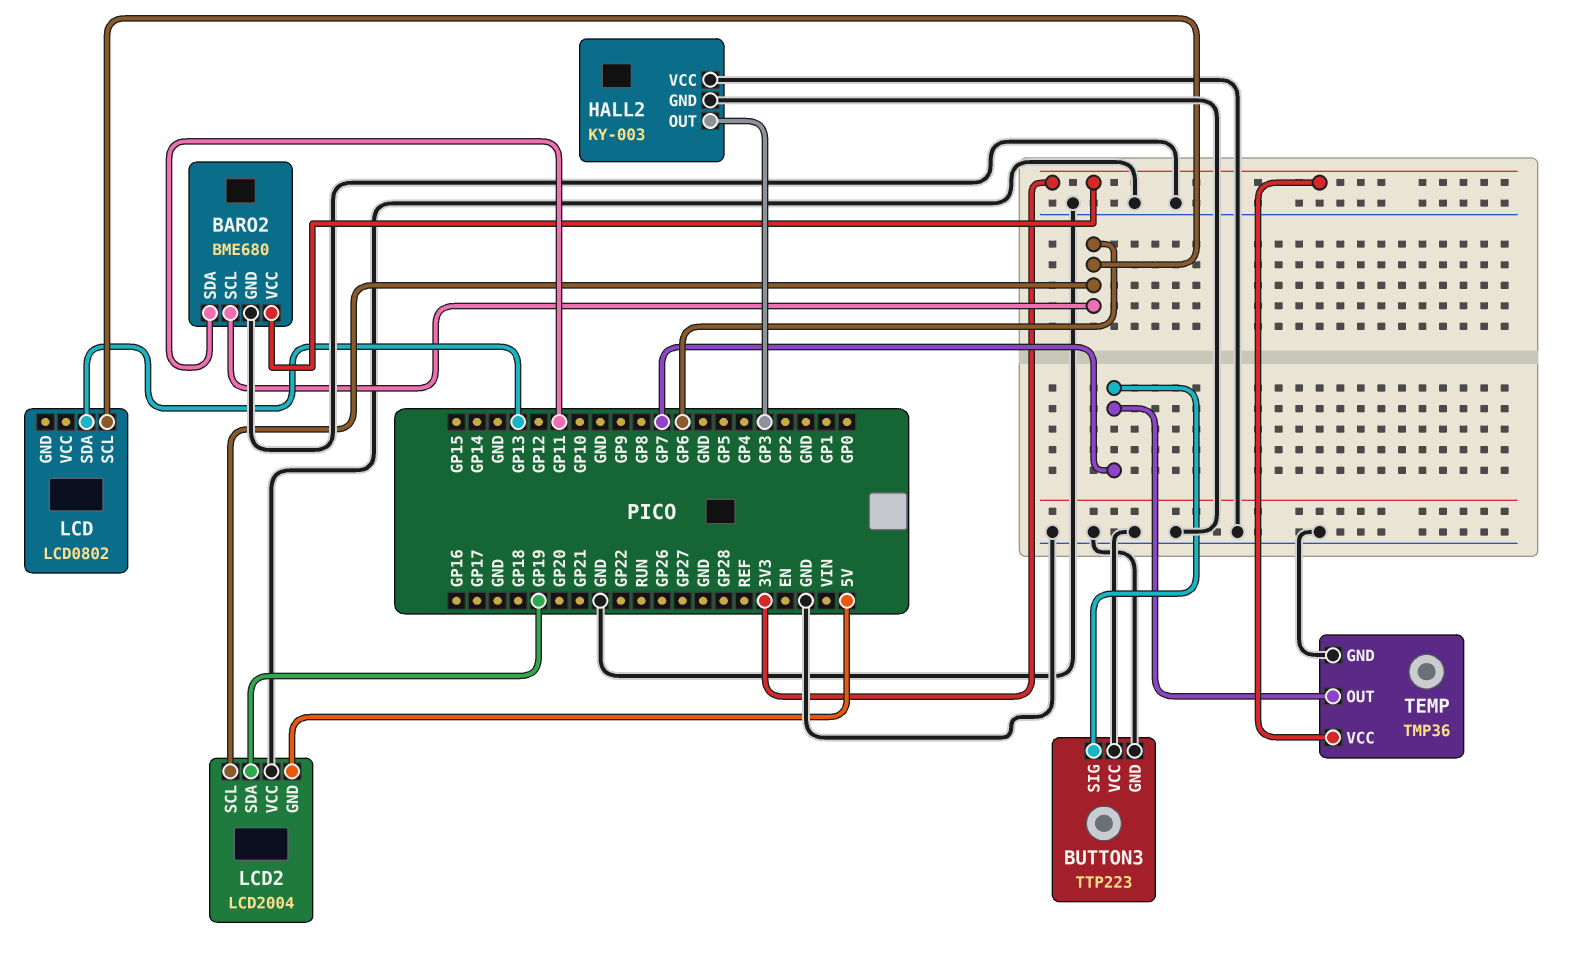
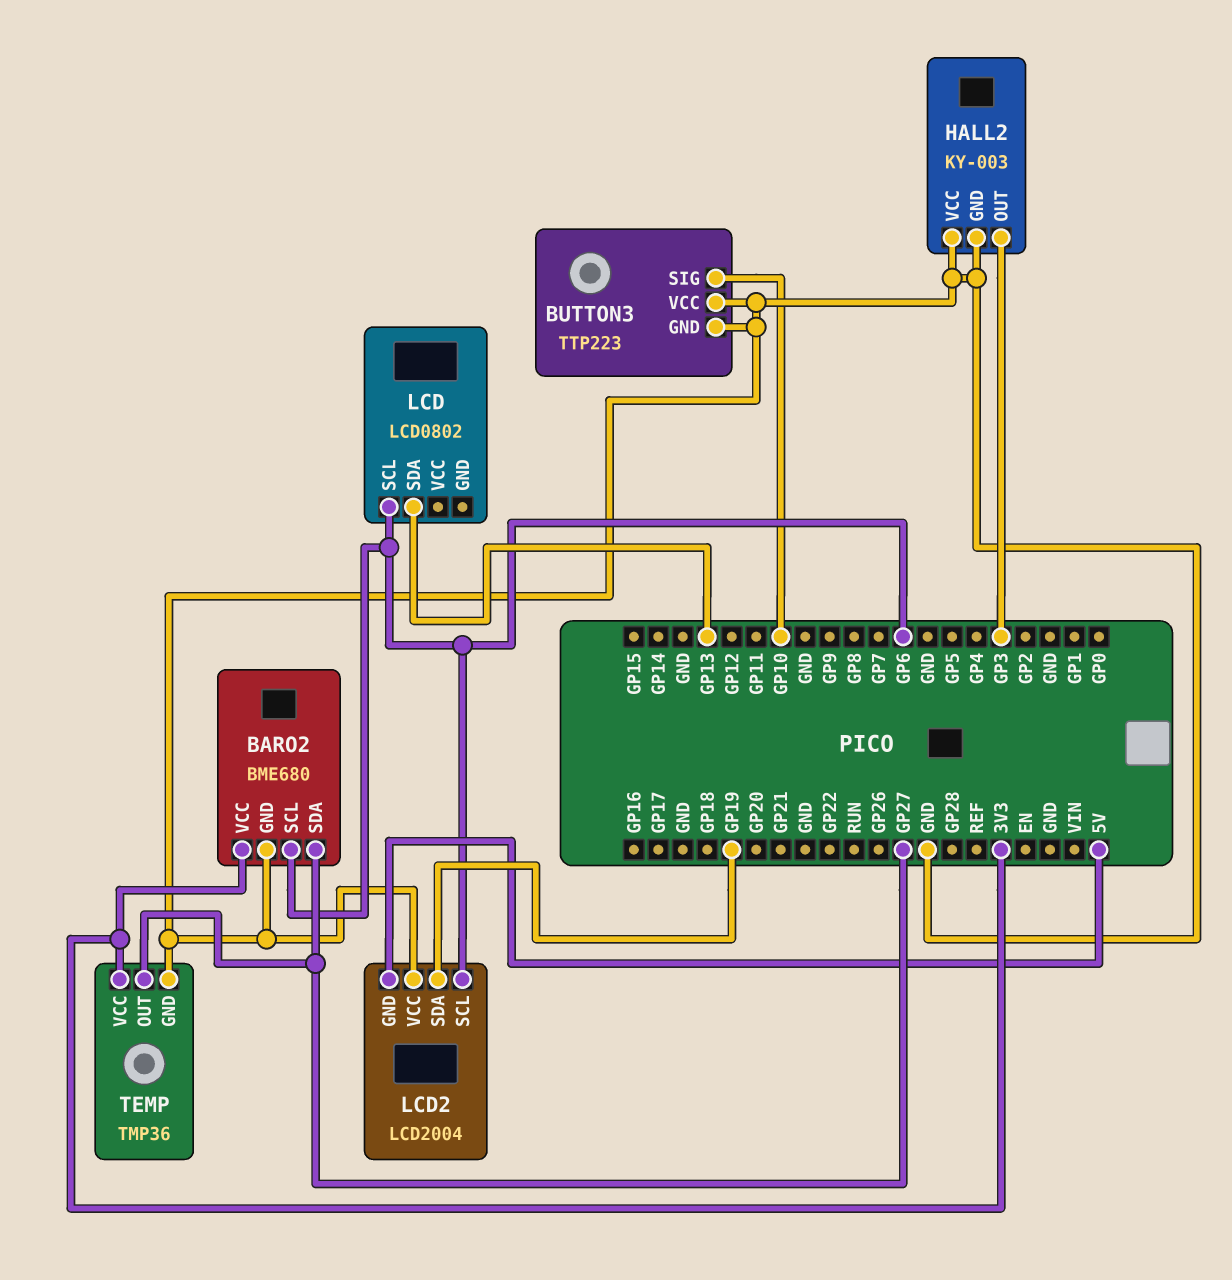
BARO2 pin SDA: GP11 -> GP27
BUTTON3 pin SIG: GP7 -> GP10
TEMP pin OUT: GP7 -> GP27

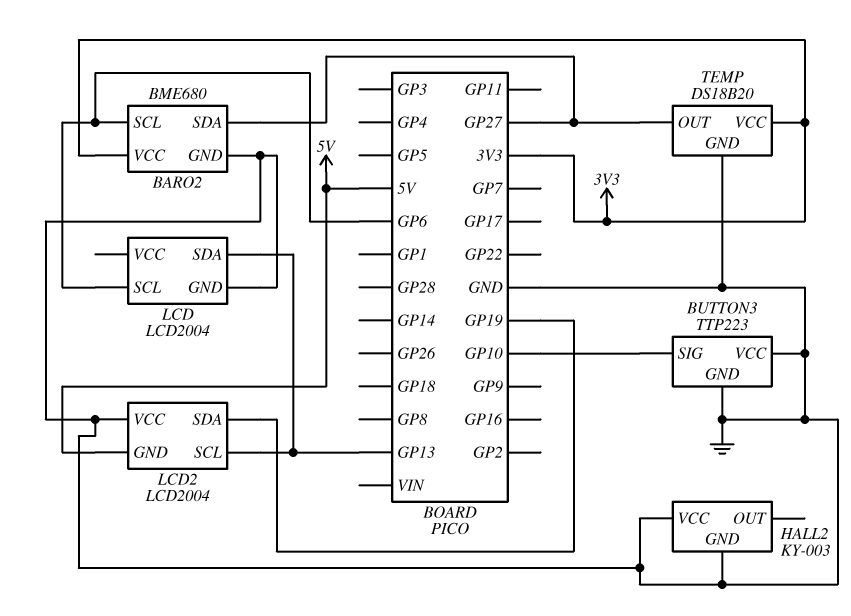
HALL2 pin OUT: GP3 -> none
LCD: LCD0802 -> LCD2004
LCD pin GND: none -> GND
LCD2 pin SCL: GP6 -> GP13
TEMP: TMP36 -> DS18B20

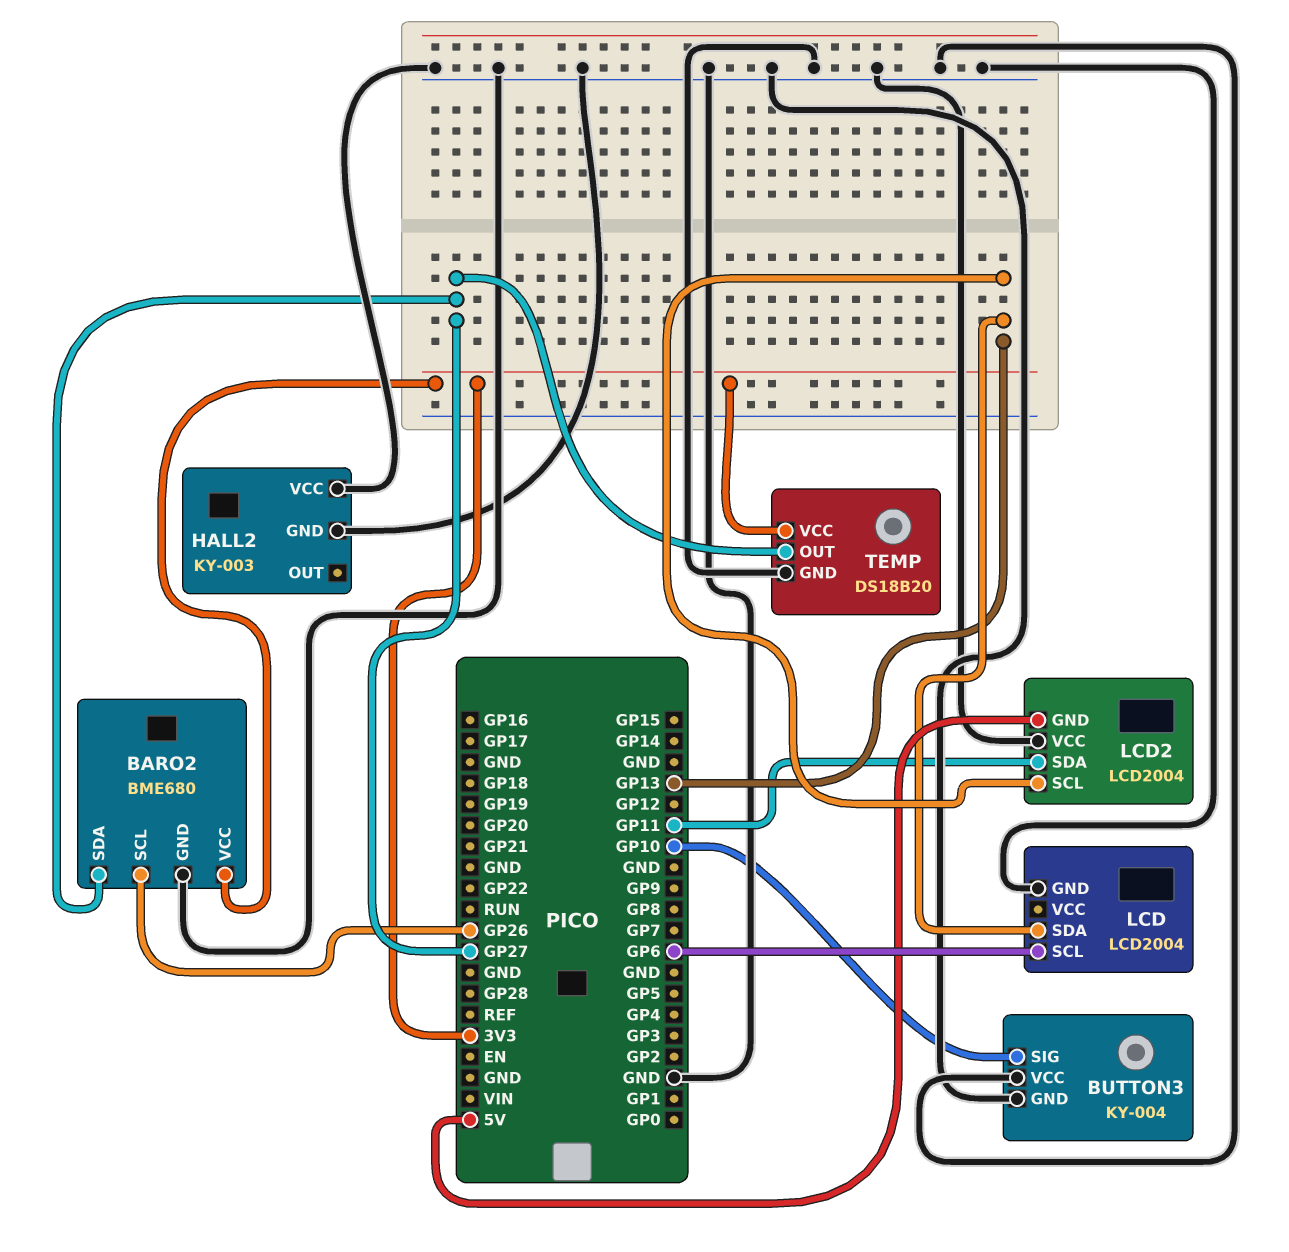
BARO2 pin SCL: GP6 -> GP26
BUTTON3: TTP223 -> KY-004
LCD2 pin SDA: GP19 -> GP11

